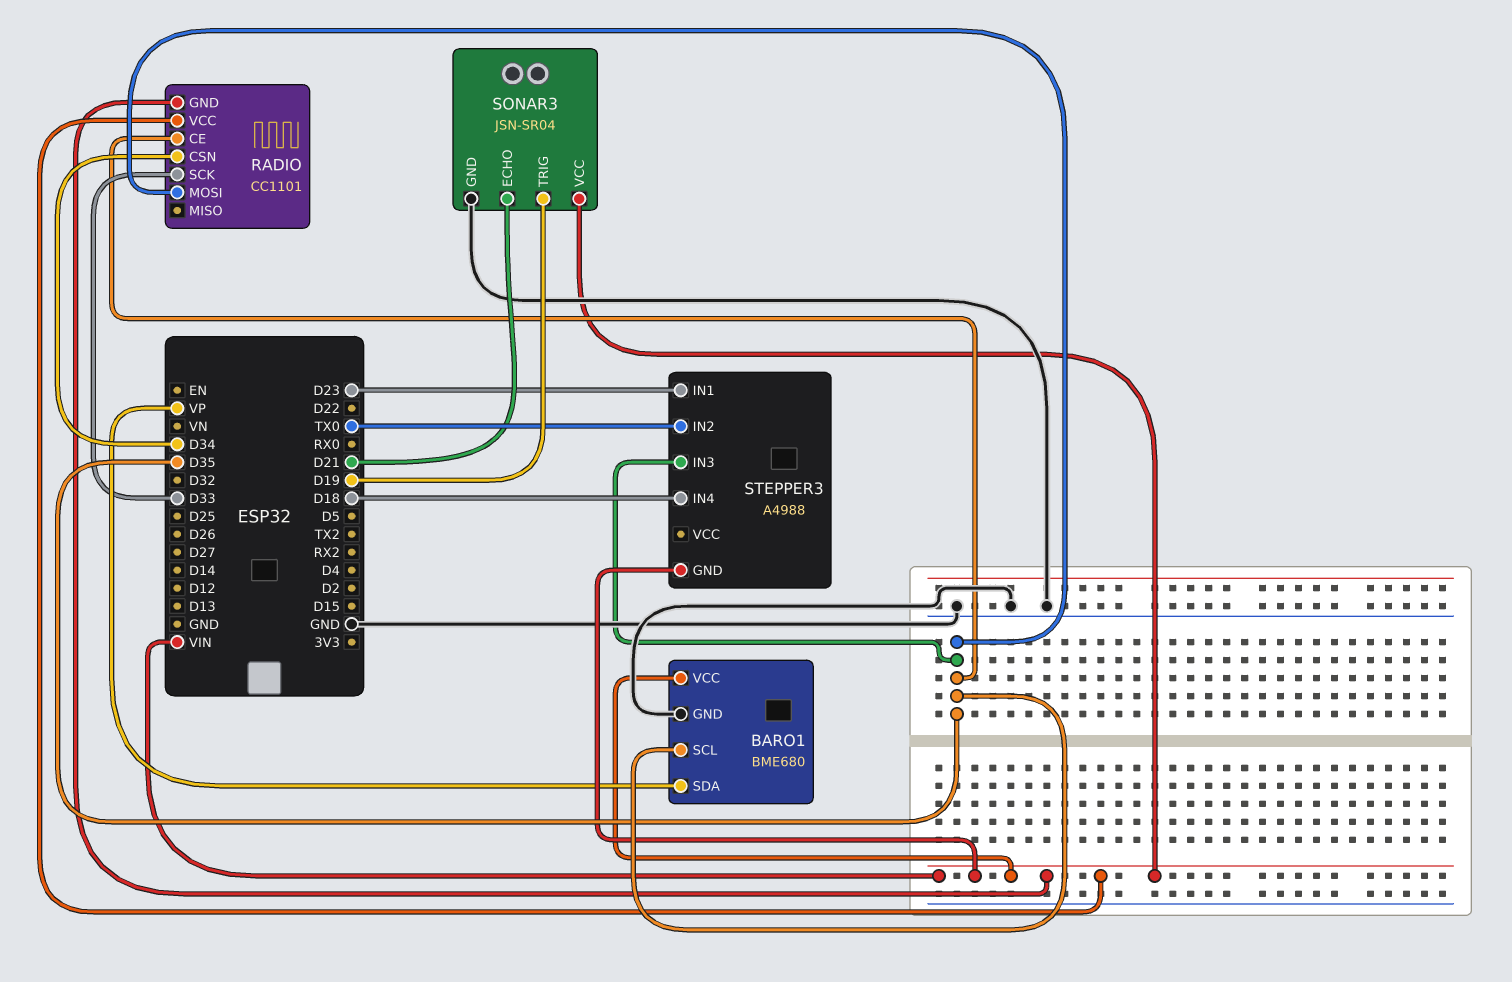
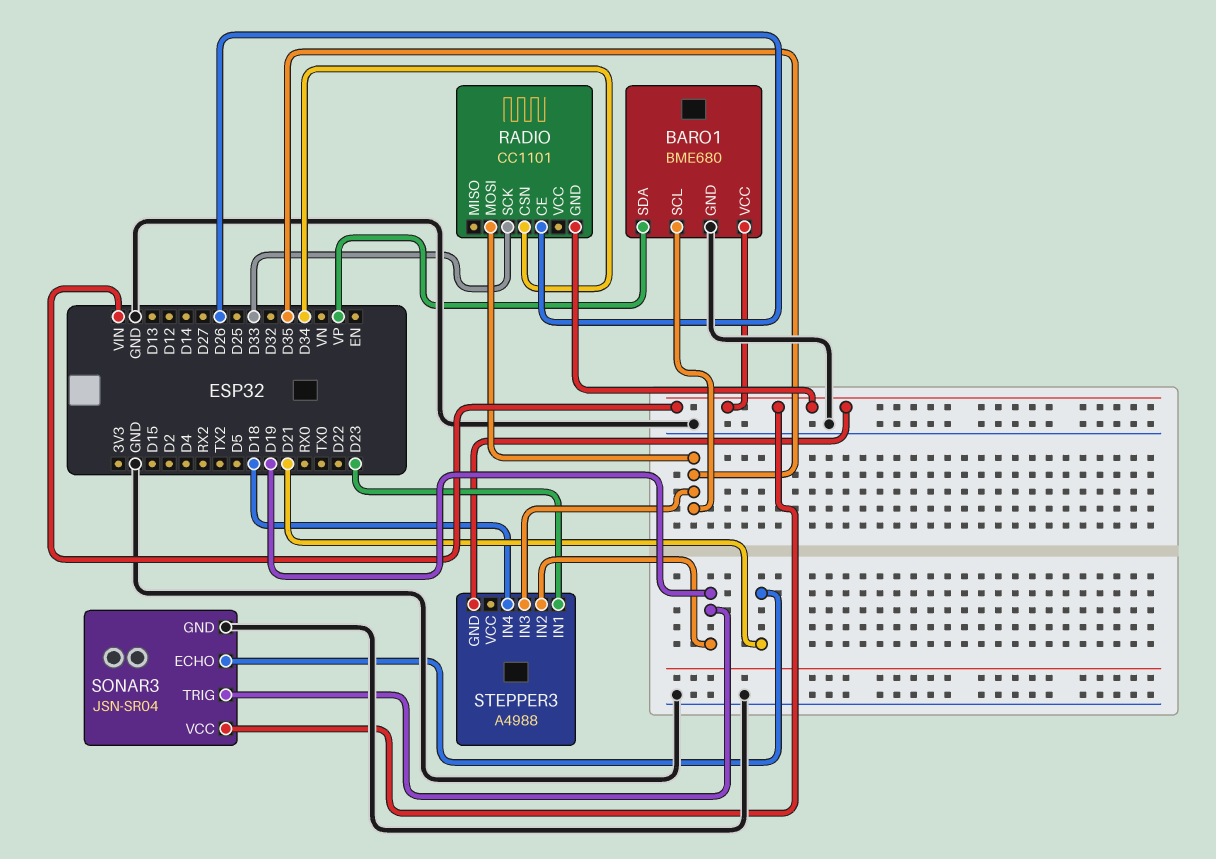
RADIO pin CE: D35 -> D26
RADIO pin VCC: VIN -> none
STEPPER3 pin IN2: TX0 -> D19

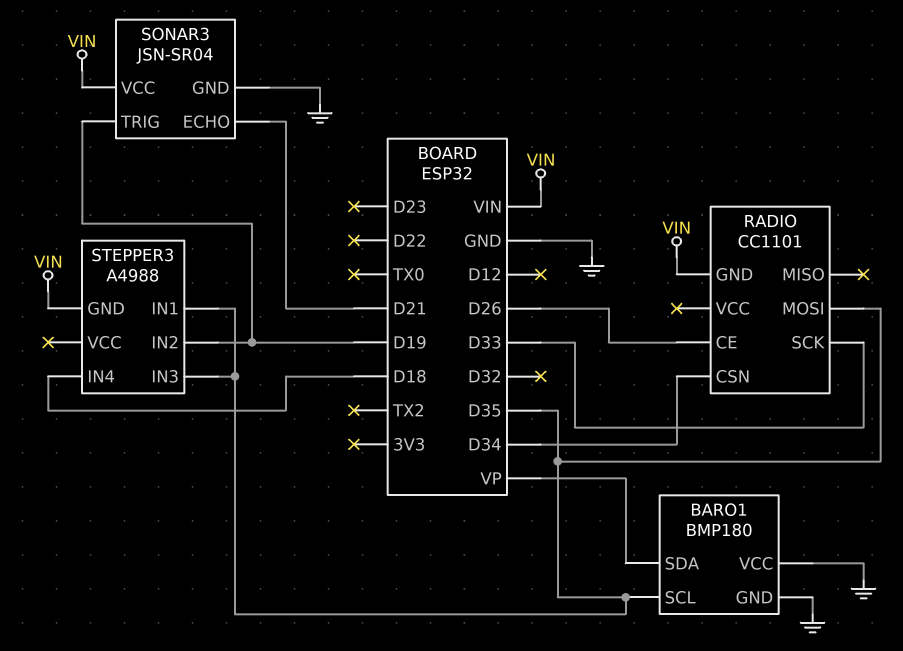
BARO1: BME680 -> BMP180
BARO1 pin VCC: VIN -> GND
STEPPER3 pin IN1: D23 -> D35

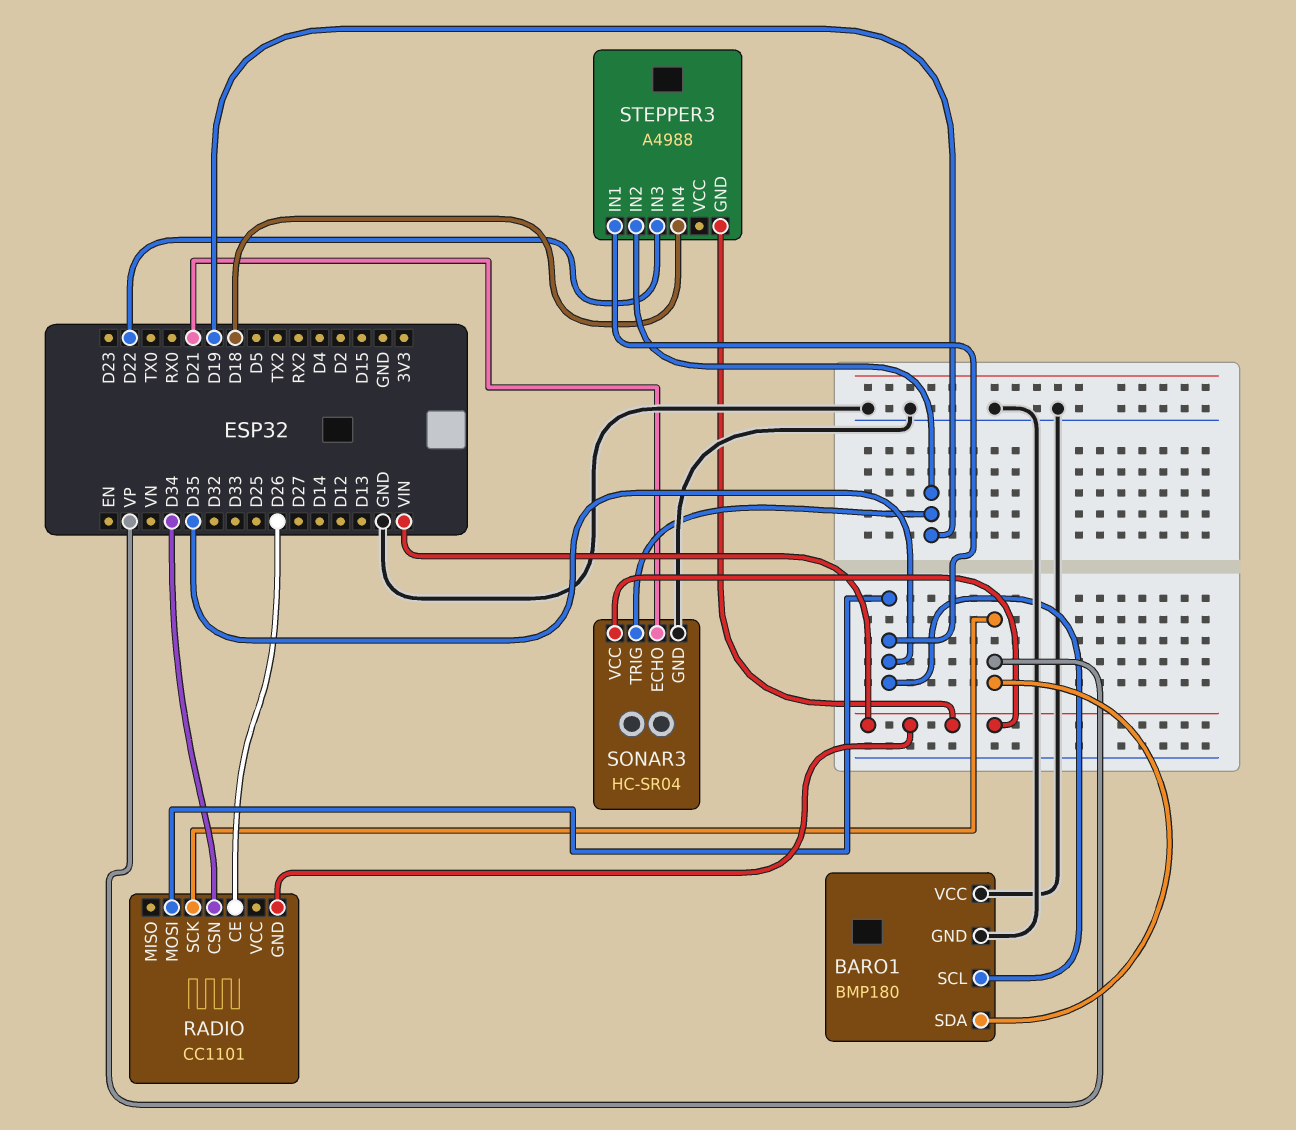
RADIO pin SCK: D33 -> VP
SONAR3: JSN-SR04 -> HC-SR04
STEPPER3 pin IN3: D35 -> D22

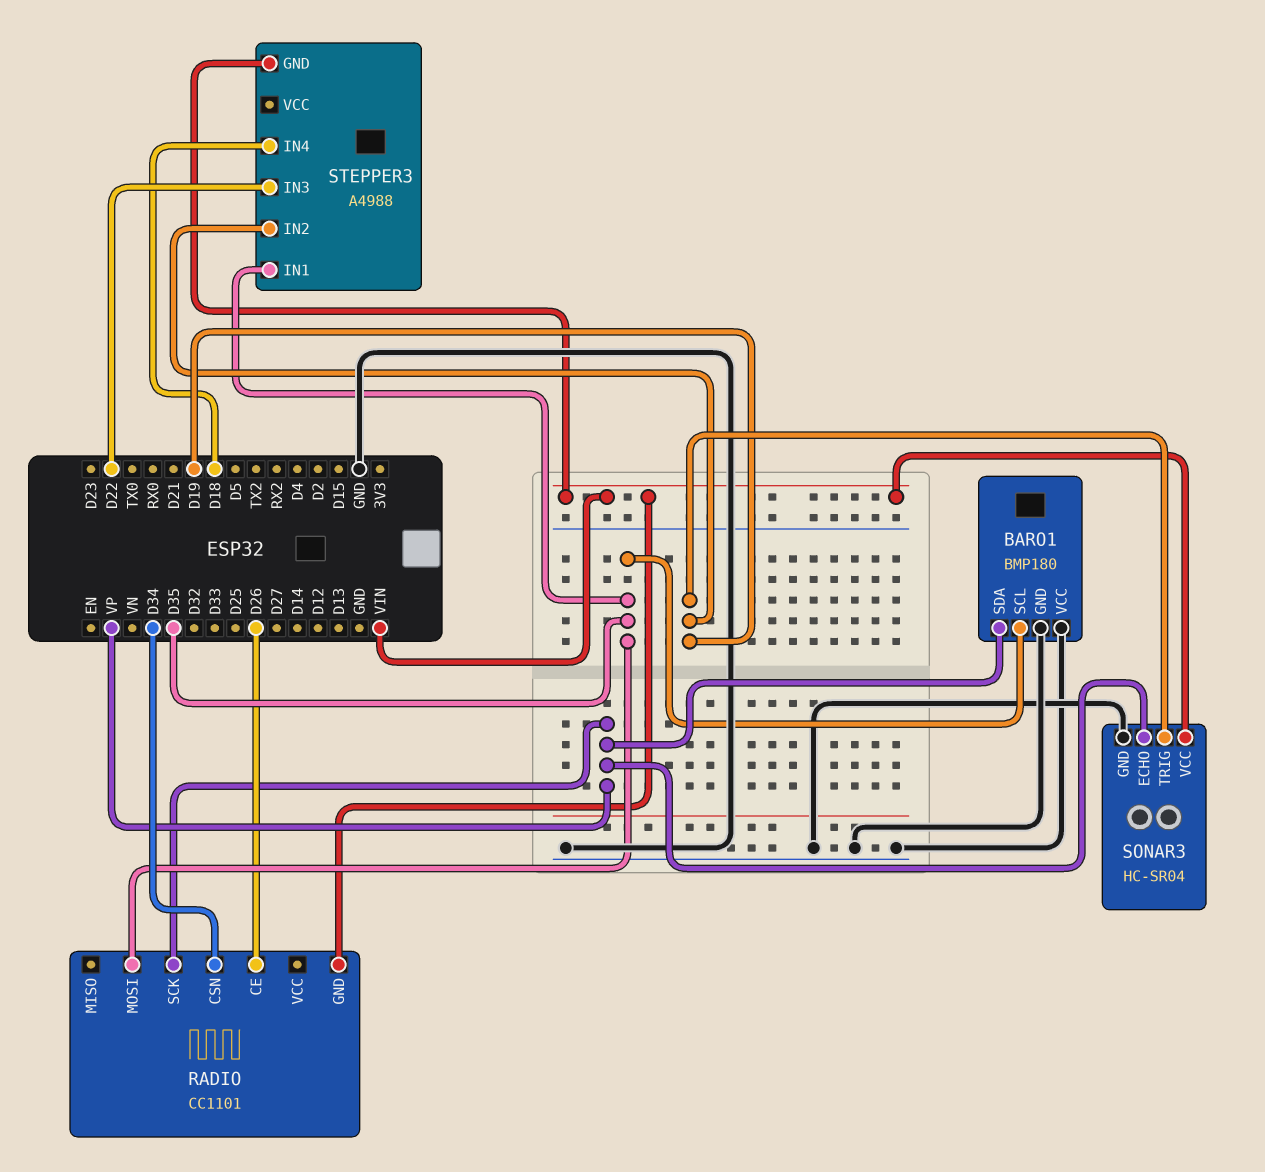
SONAR3 pin ECHO: D21 -> VP

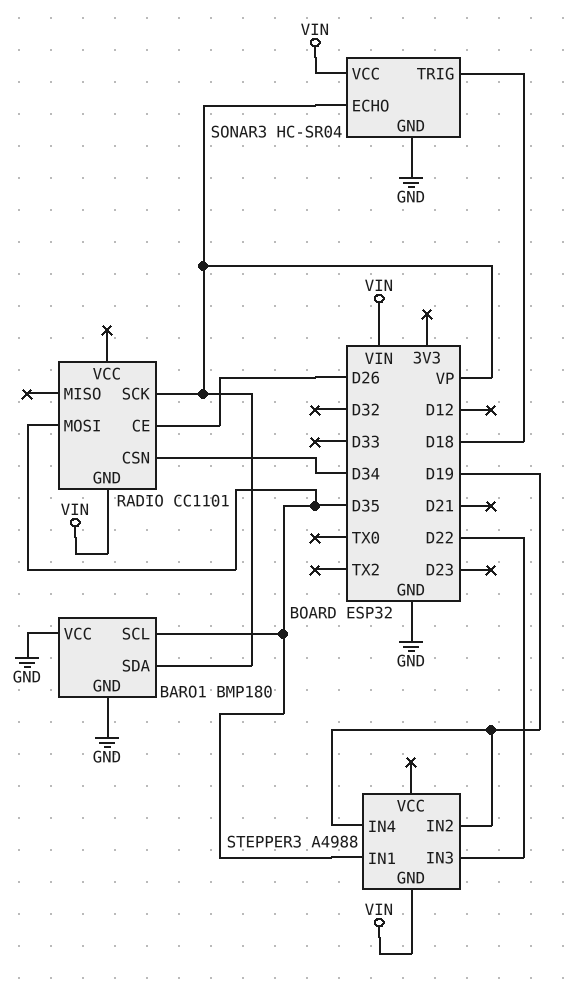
SONAR3 pin TRIG: D19 -> D18
STEPPER3 pin IN4: D18 -> D19

